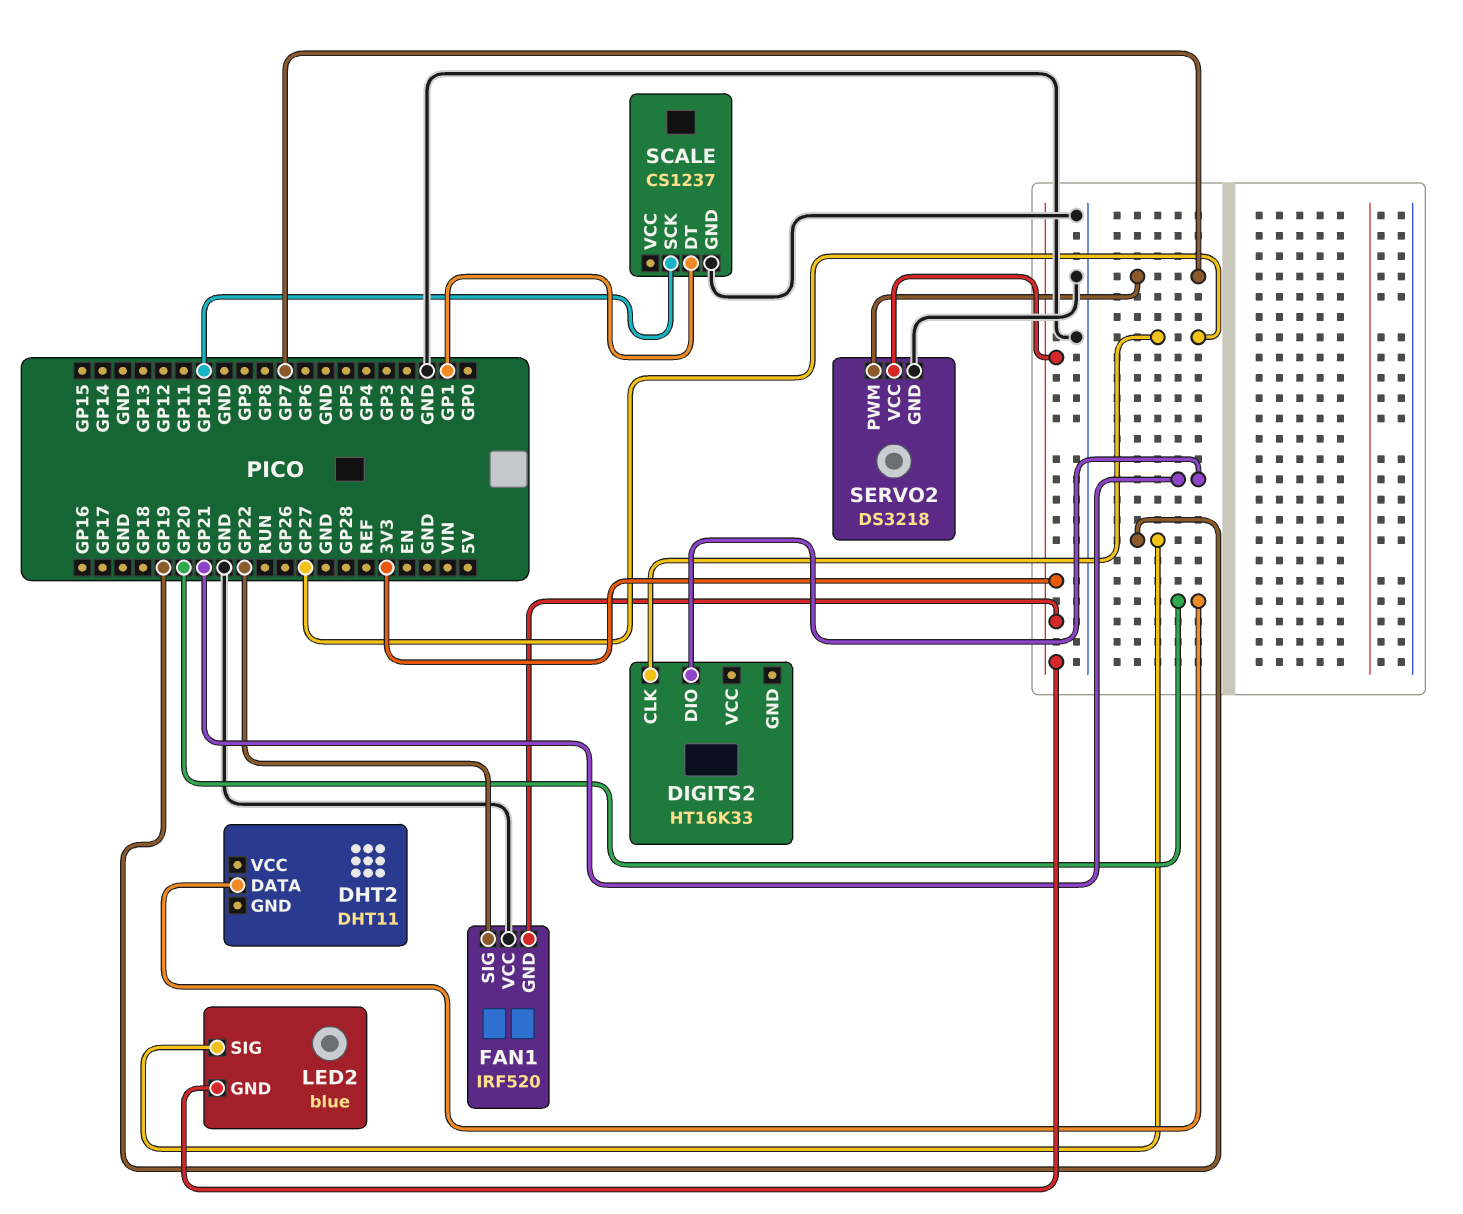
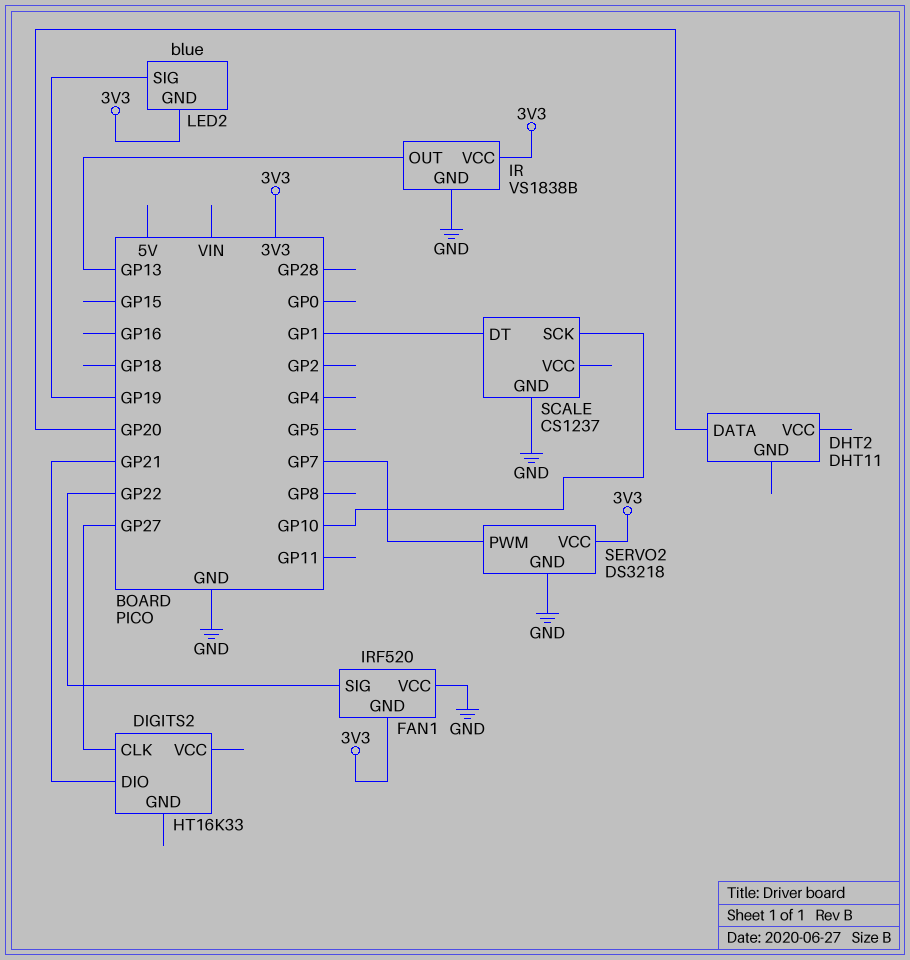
IR: none -> VS1838B
IR pin GND: none -> GND
IR pin OUT: none -> GP13
IR pin VCC: none -> 3V3

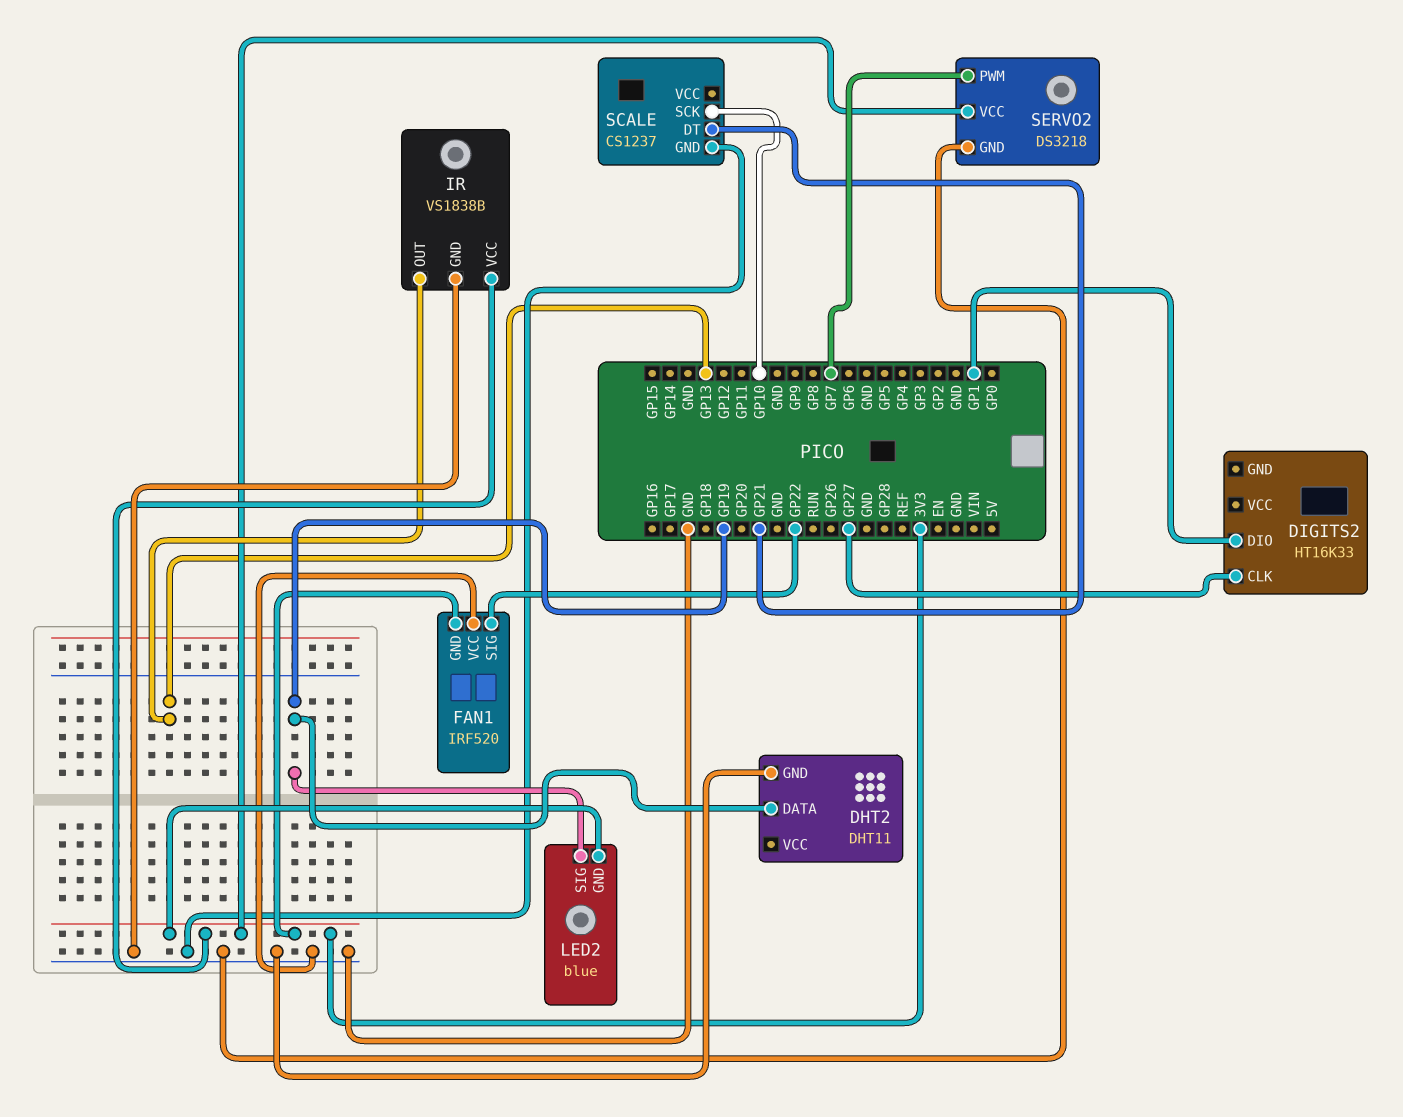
DHT2 pin DATA: GP20 -> GP19
DHT2 pin GND: none -> GND
DIGITS2 pin DIO: GP21 -> GP1
SCALE pin DT: GP1 -> GP21

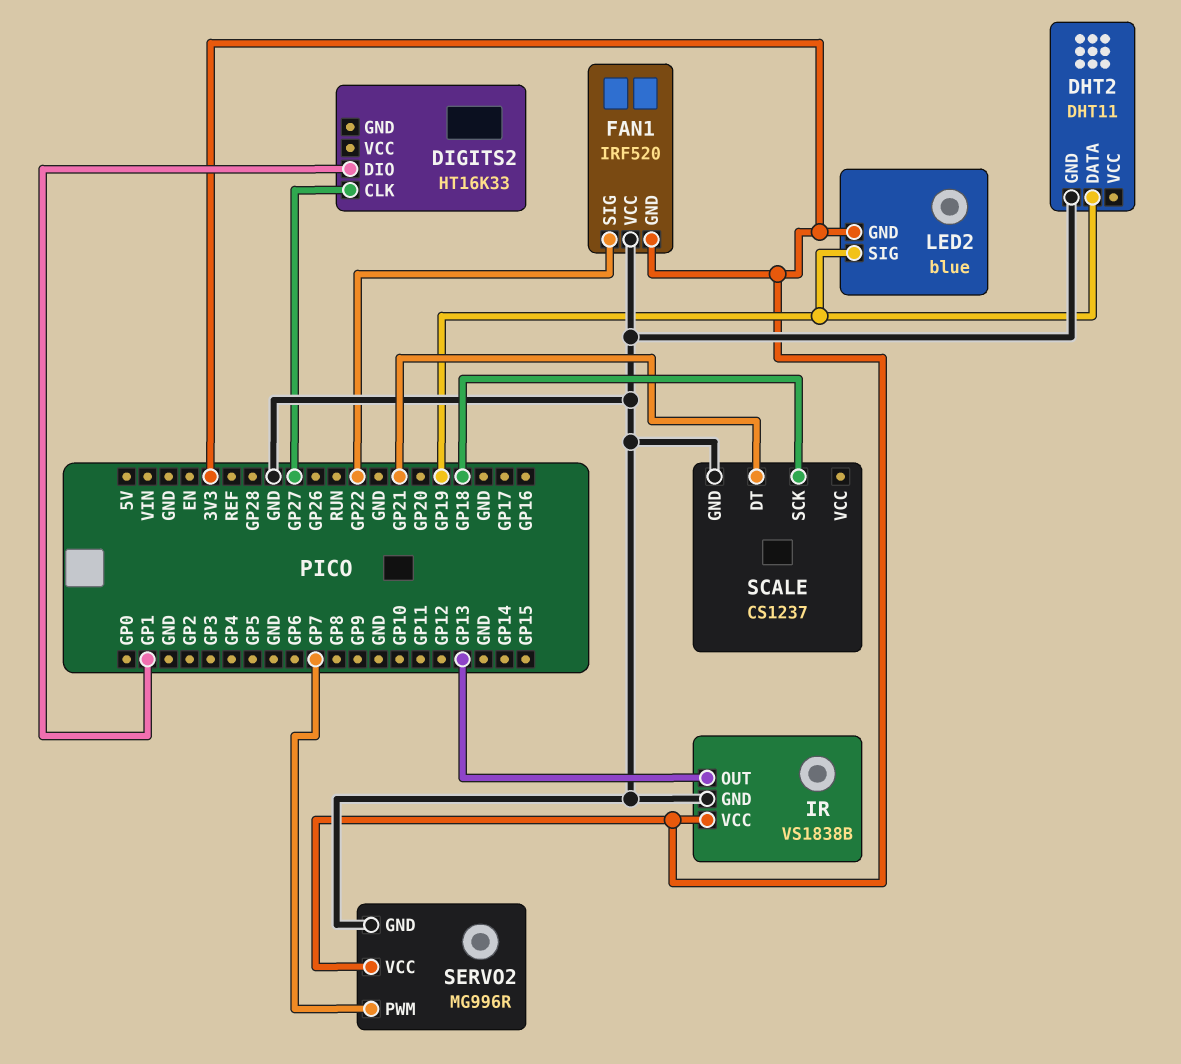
SCALE pin SCK: GP10 -> GP18
SERVO2: DS3218 -> MG996R

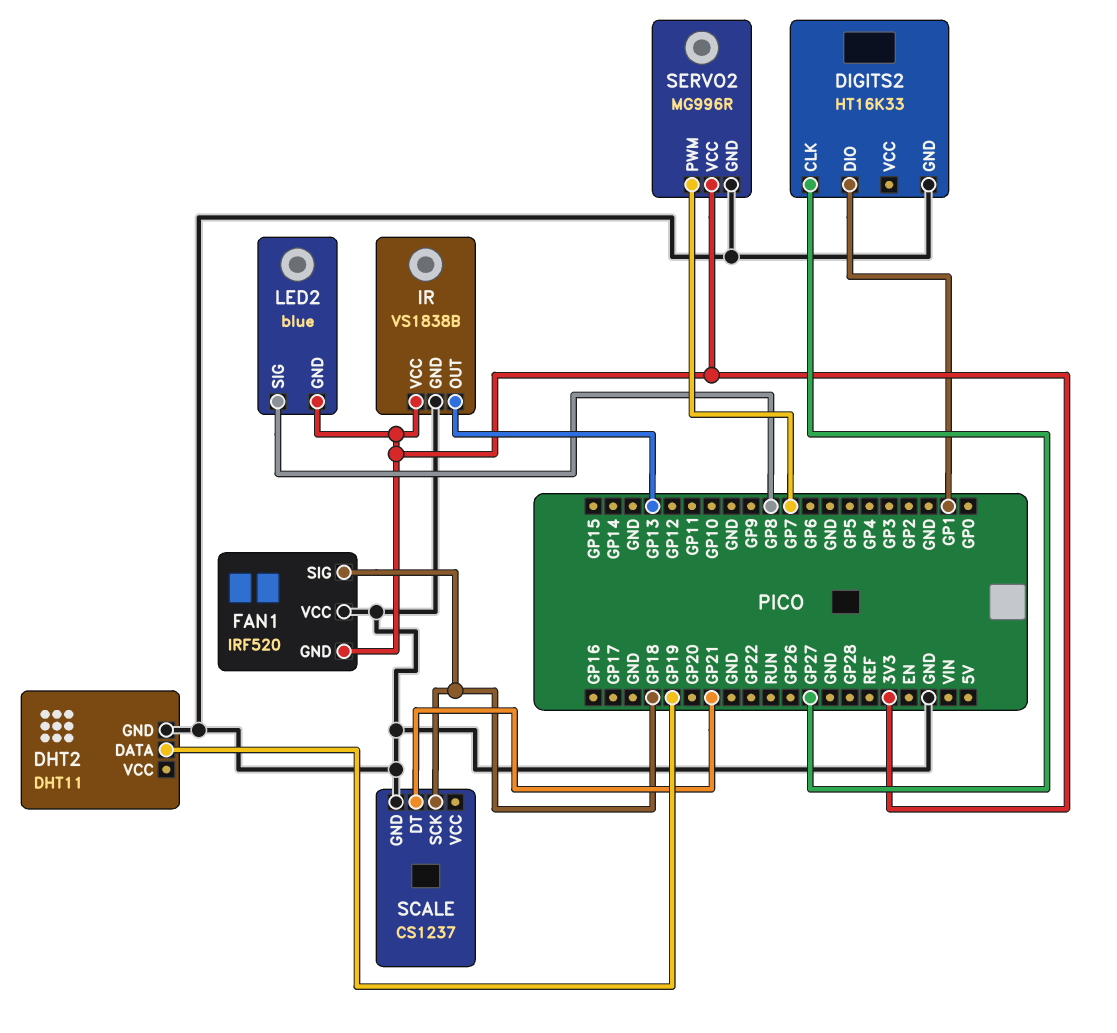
DIGITS2 pin GND: none -> GND
FAN1 pin SIG: GP22 -> GP18
LED2 pin SIG: GP19 -> GP8

